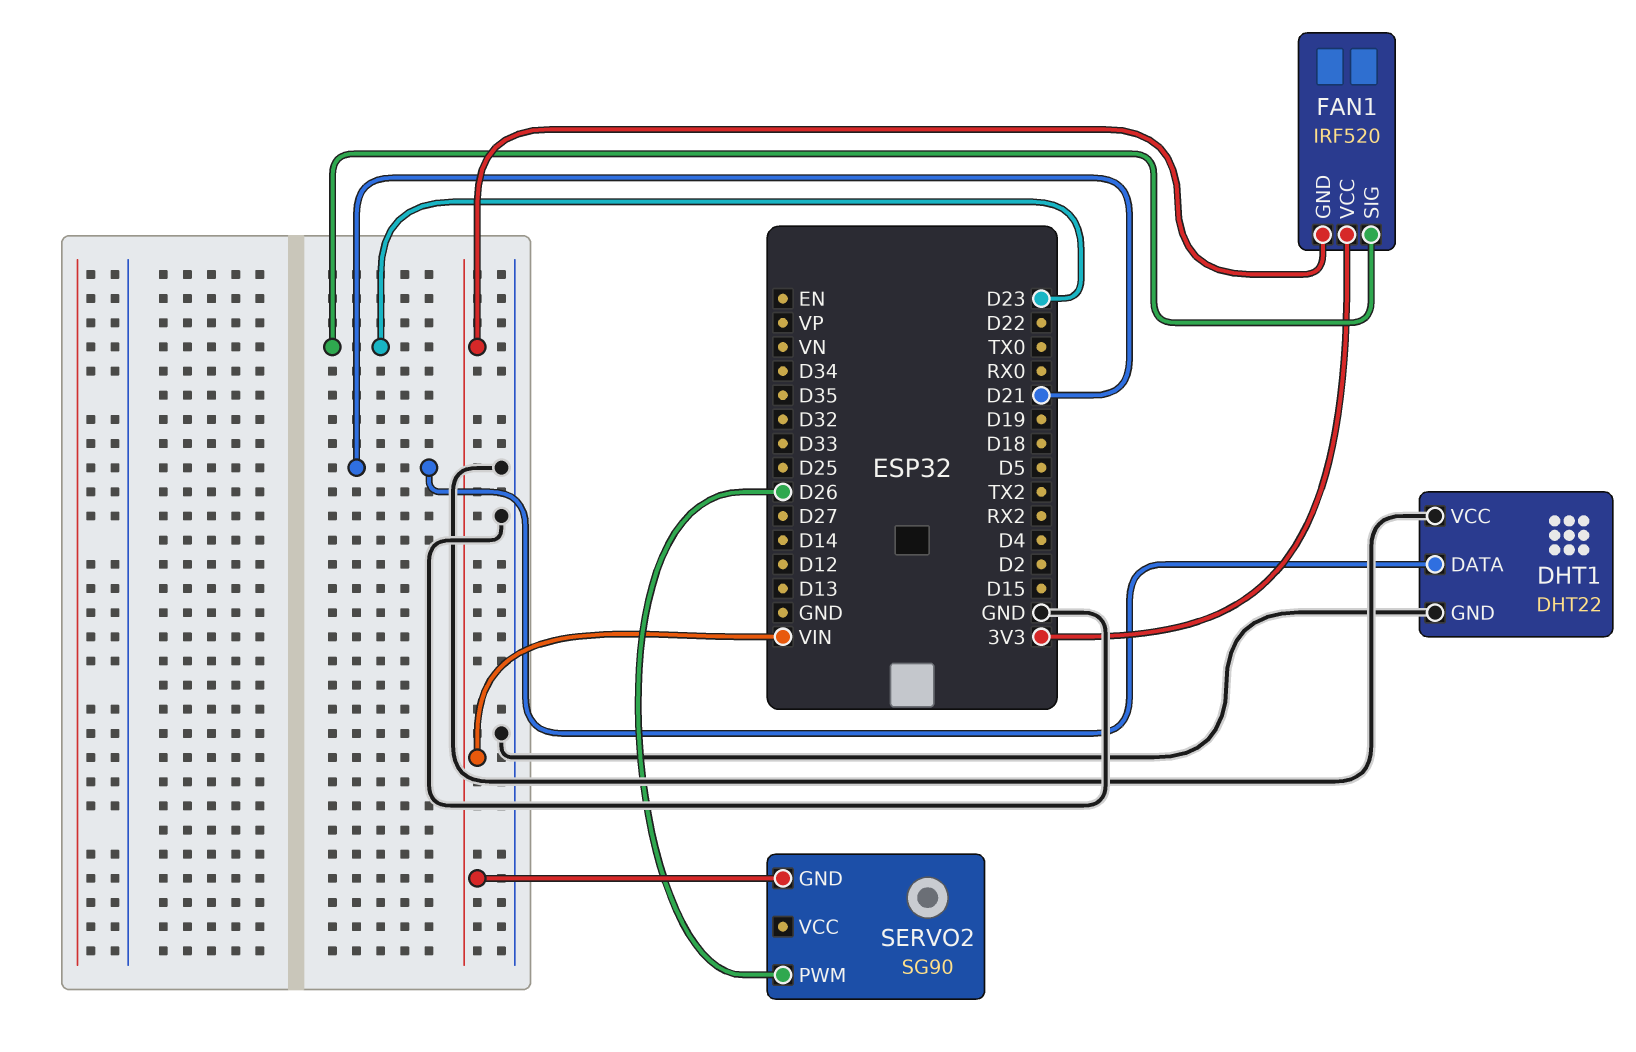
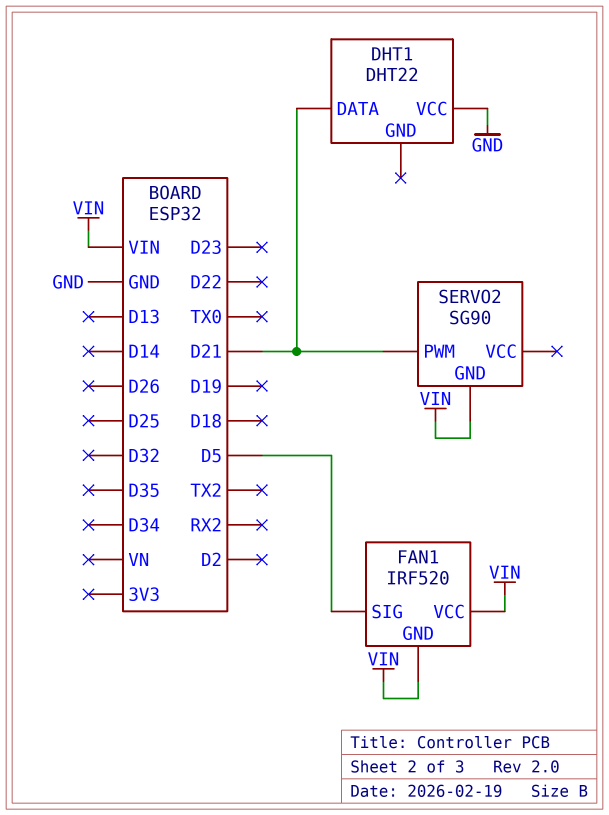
DHT1 pin GND: GND -> none
FAN1 pin SIG: D23 -> D5
FAN1 pin VCC: 3V3 -> VIN
SERVO2 pin PWM: D26 -> D21

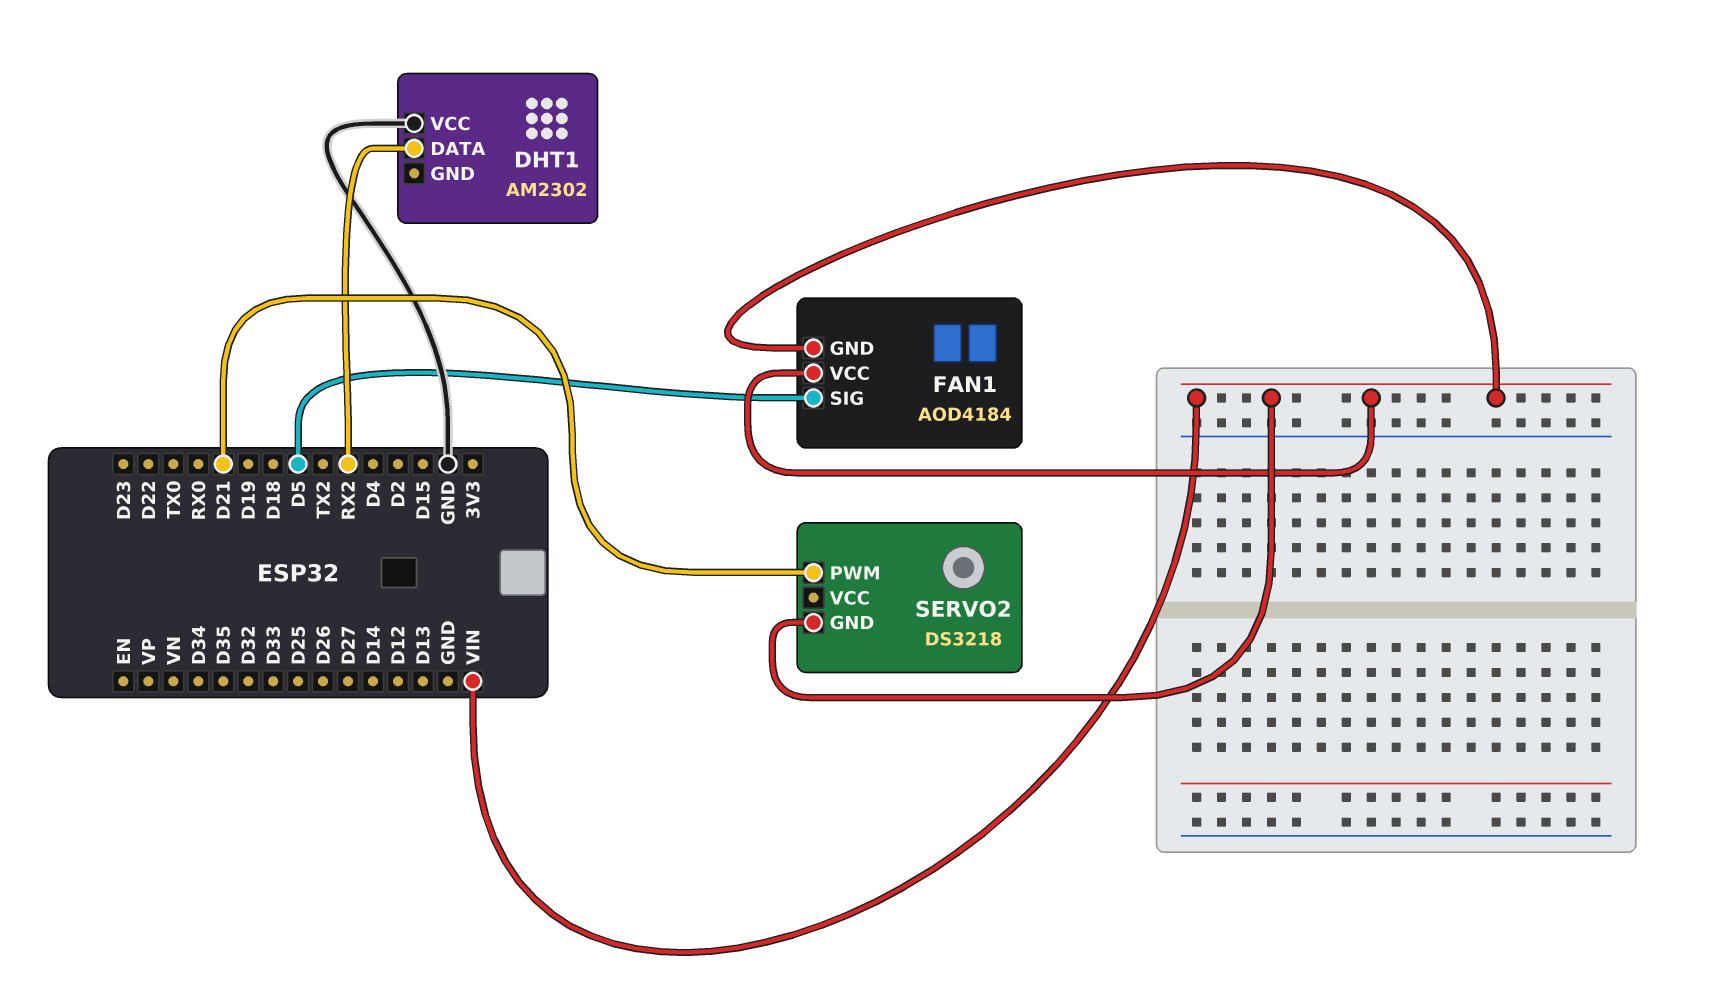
DHT1: DHT22 -> AM2302
DHT1 pin DATA: D21 -> RX2
FAN1: IRF520 -> AOD4184
SERVO2: SG90 -> DS3218

